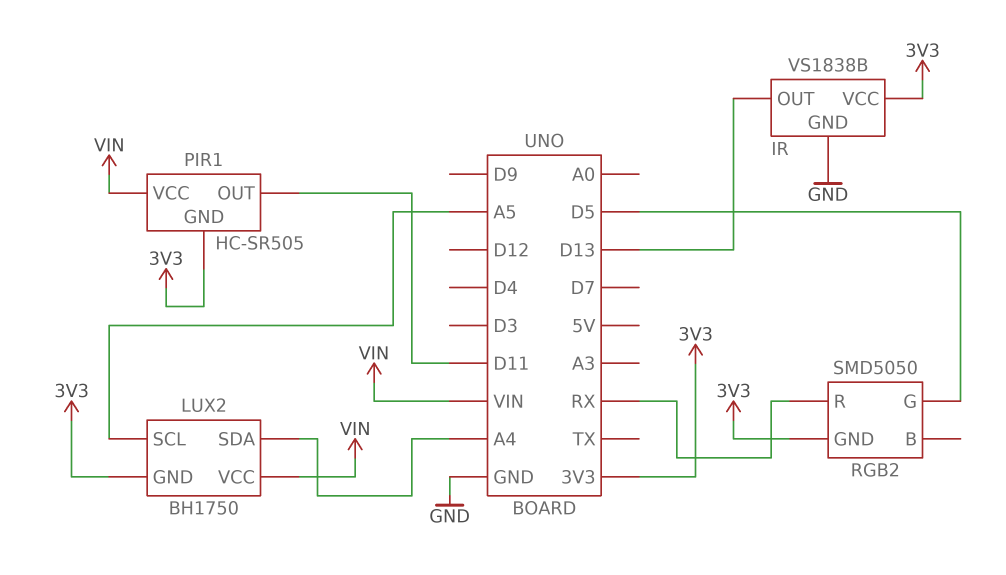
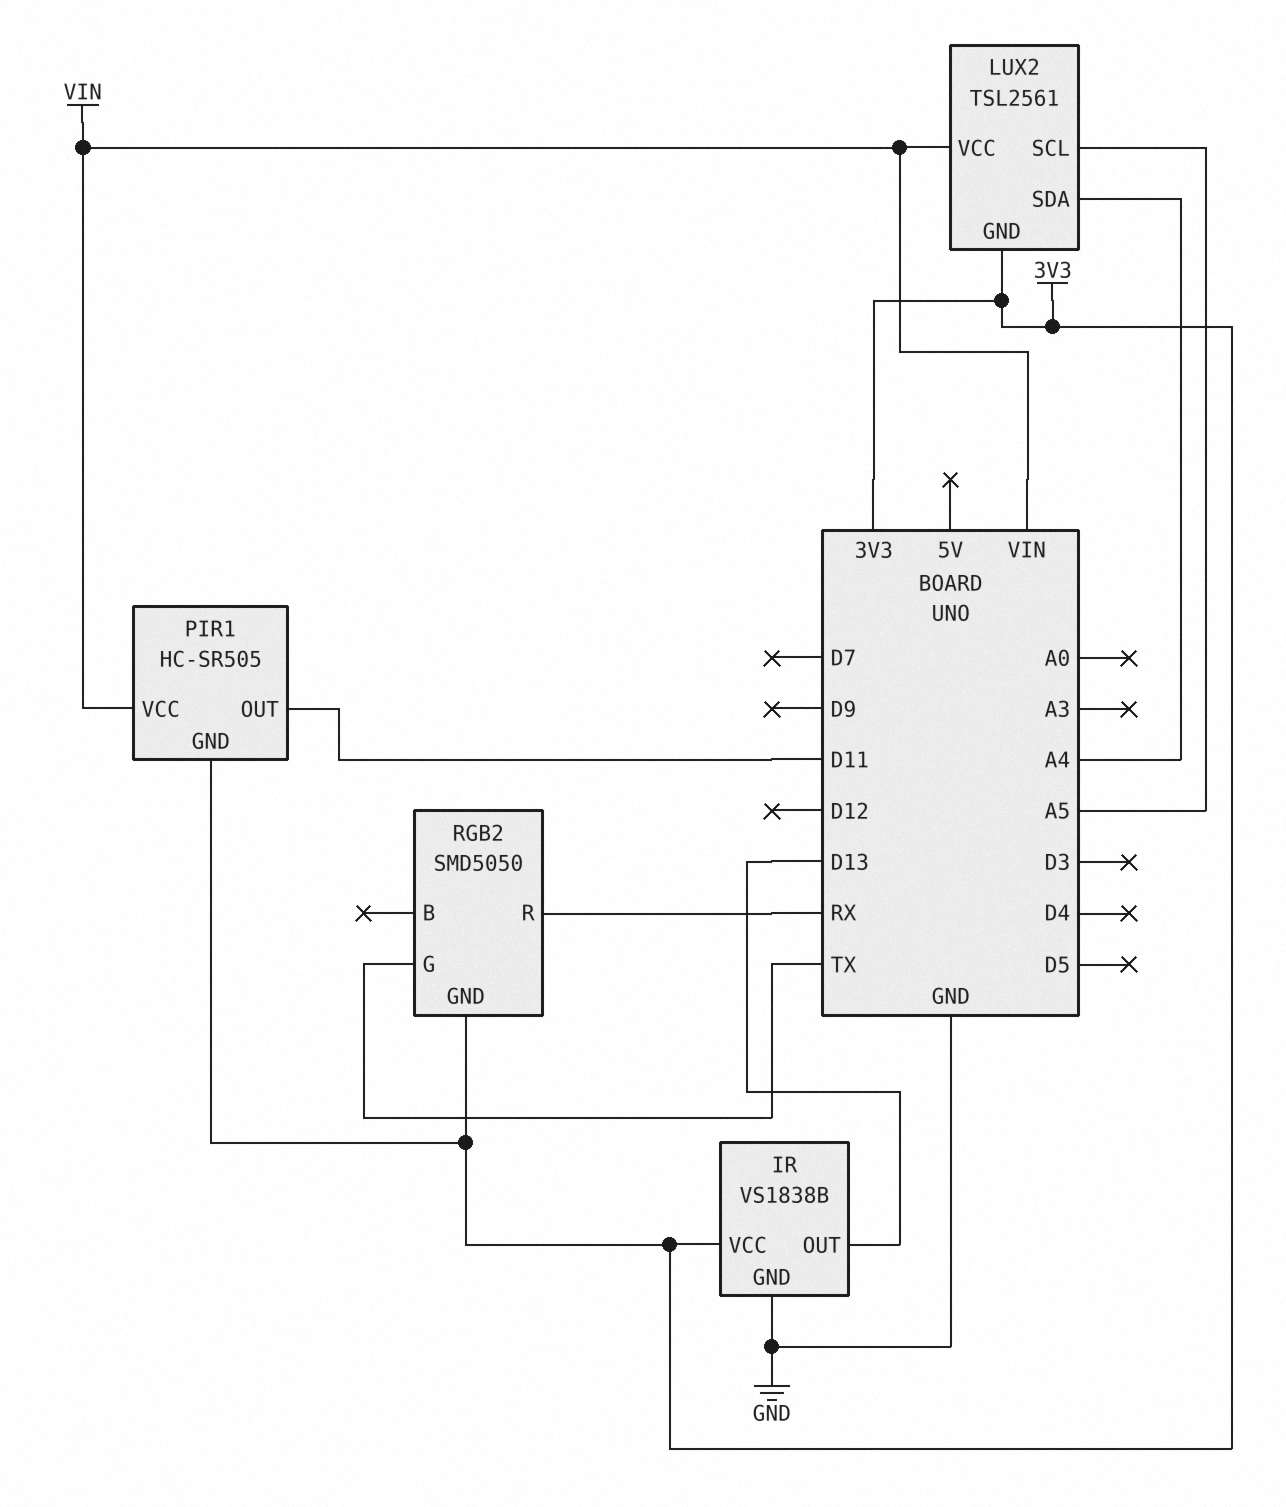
LUX2: BH1750 -> TSL2561
RGB2 pin G: D5 -> TX

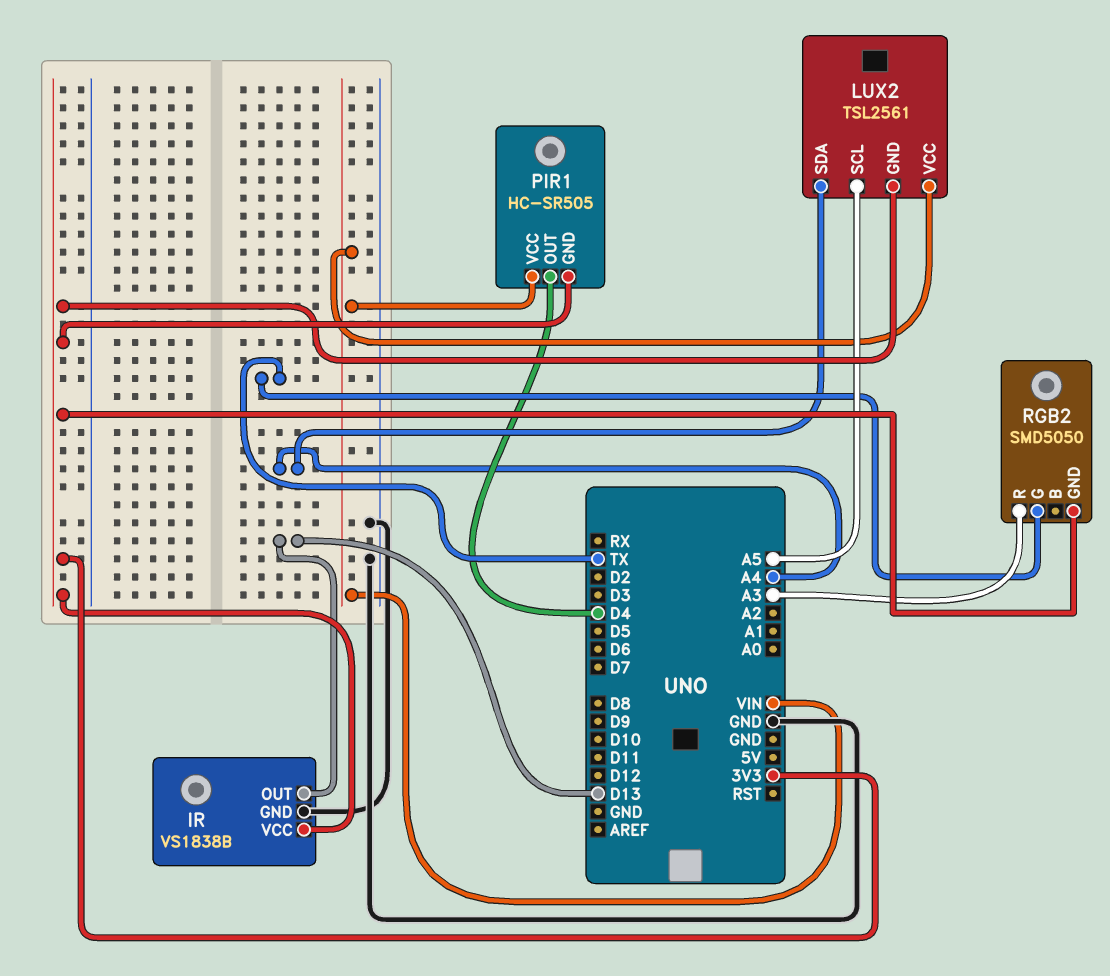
PIR1 pin OUT: D11 -> D4
RGB2 pin R: RX -> A3

